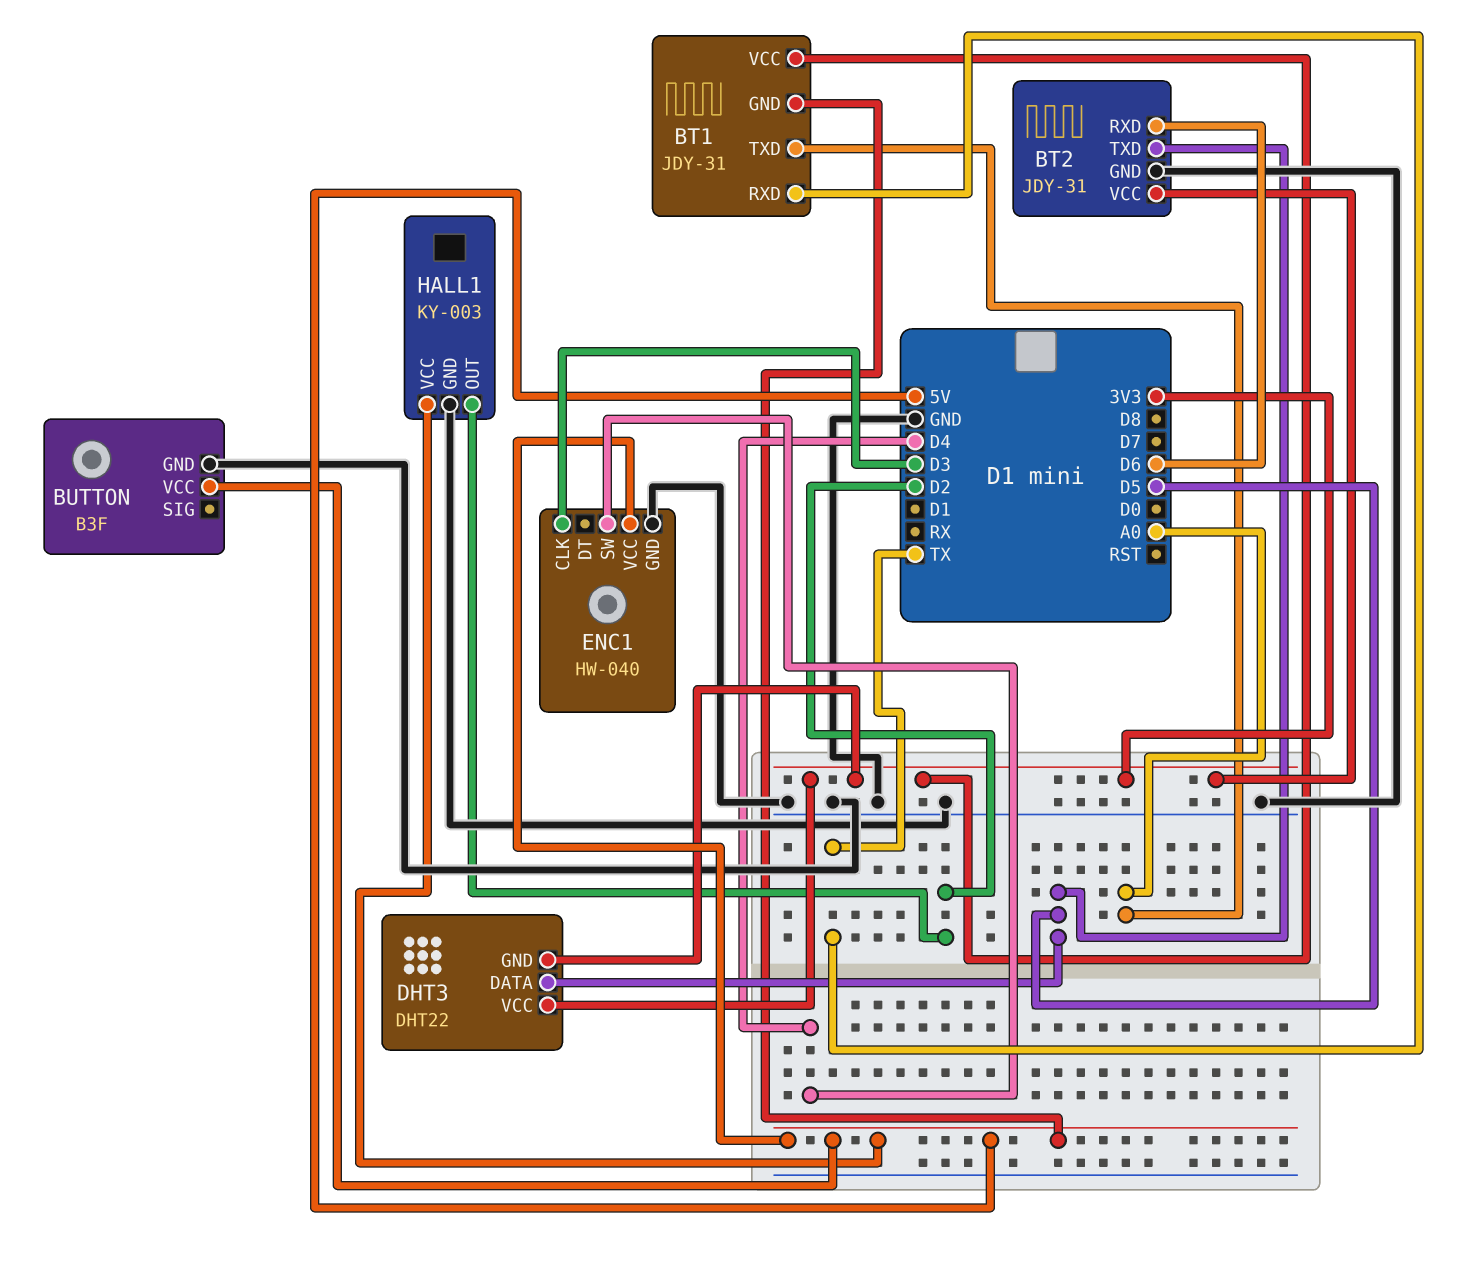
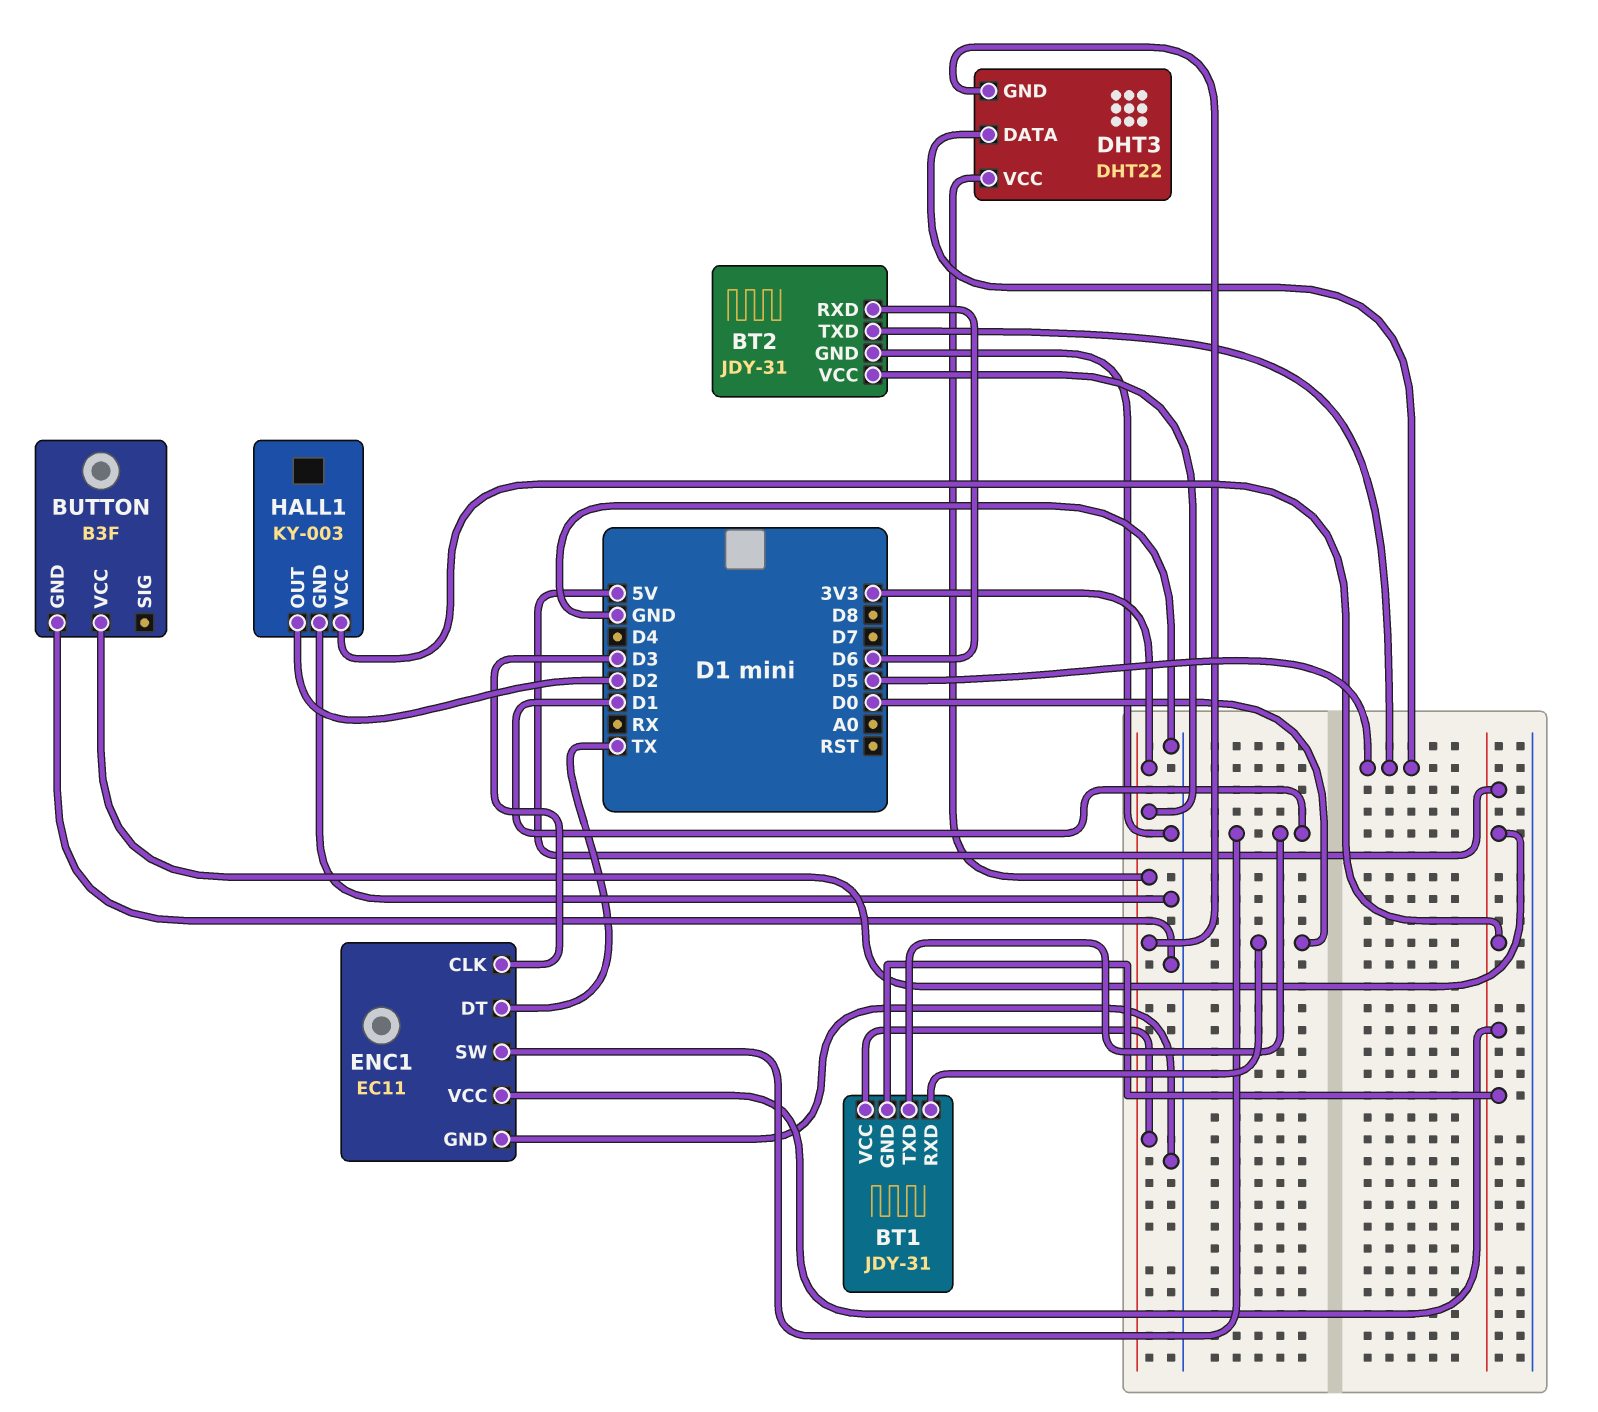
BT1 pin RXD: TX -> D0
BT1 pin TXD: A0 -> D1
ENC1: HW-040 -> EC11
ENC1 pin DT: none -> TX
ENC1 pin SW: D4 -> D1

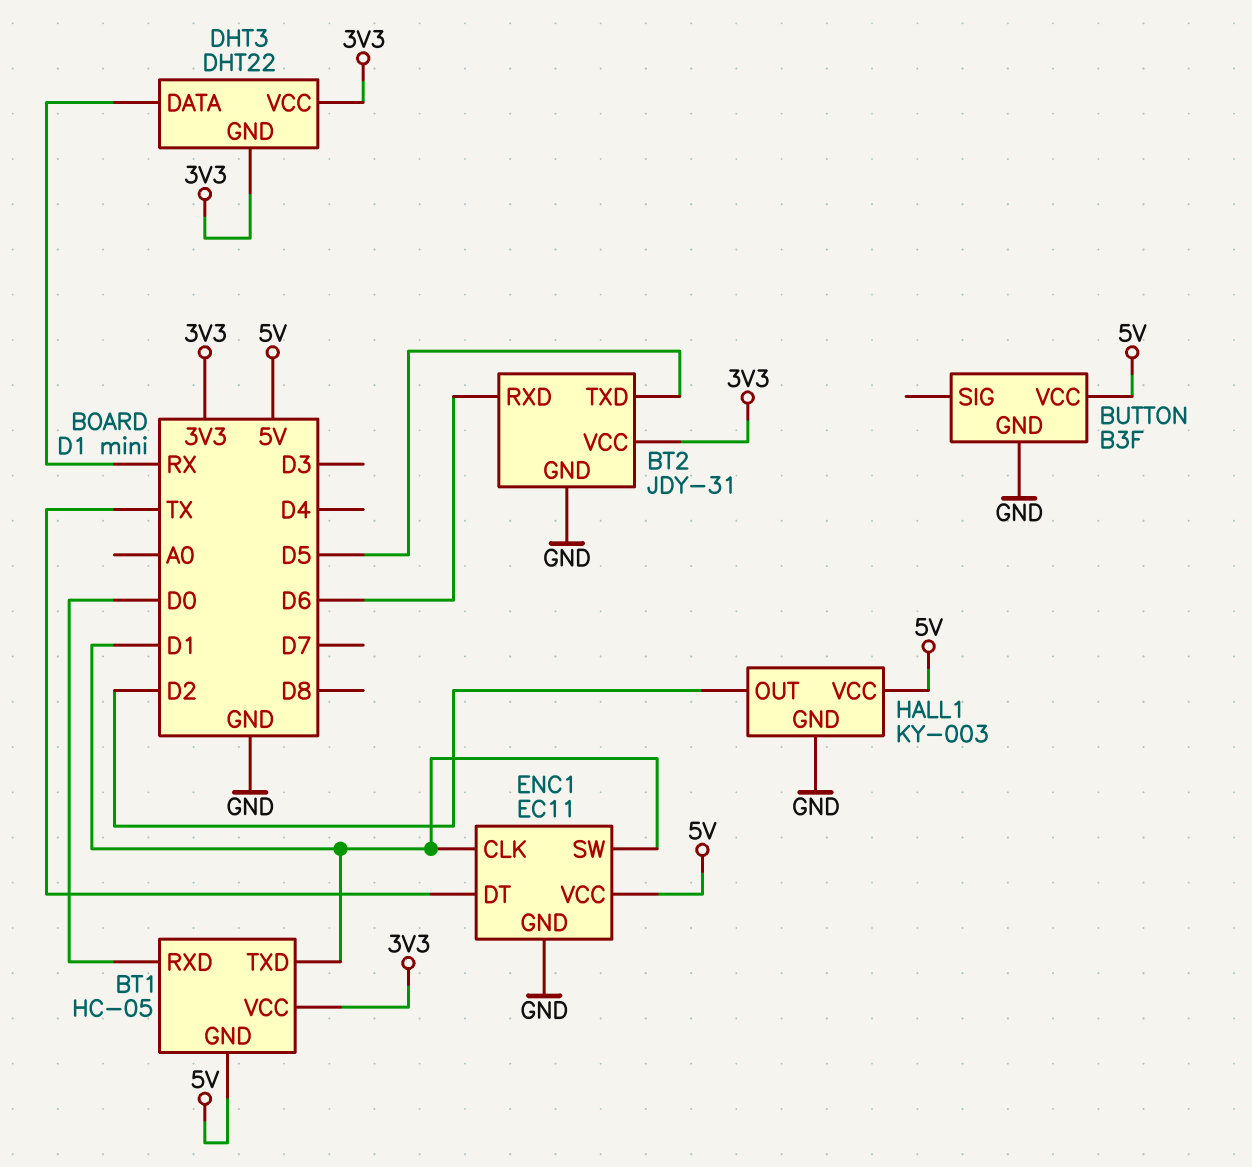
BT1: JDY-31 -> HC-05
DHT3 pin DATA: D5 -> RX
ENC1 pin CLK: D3 -> D1

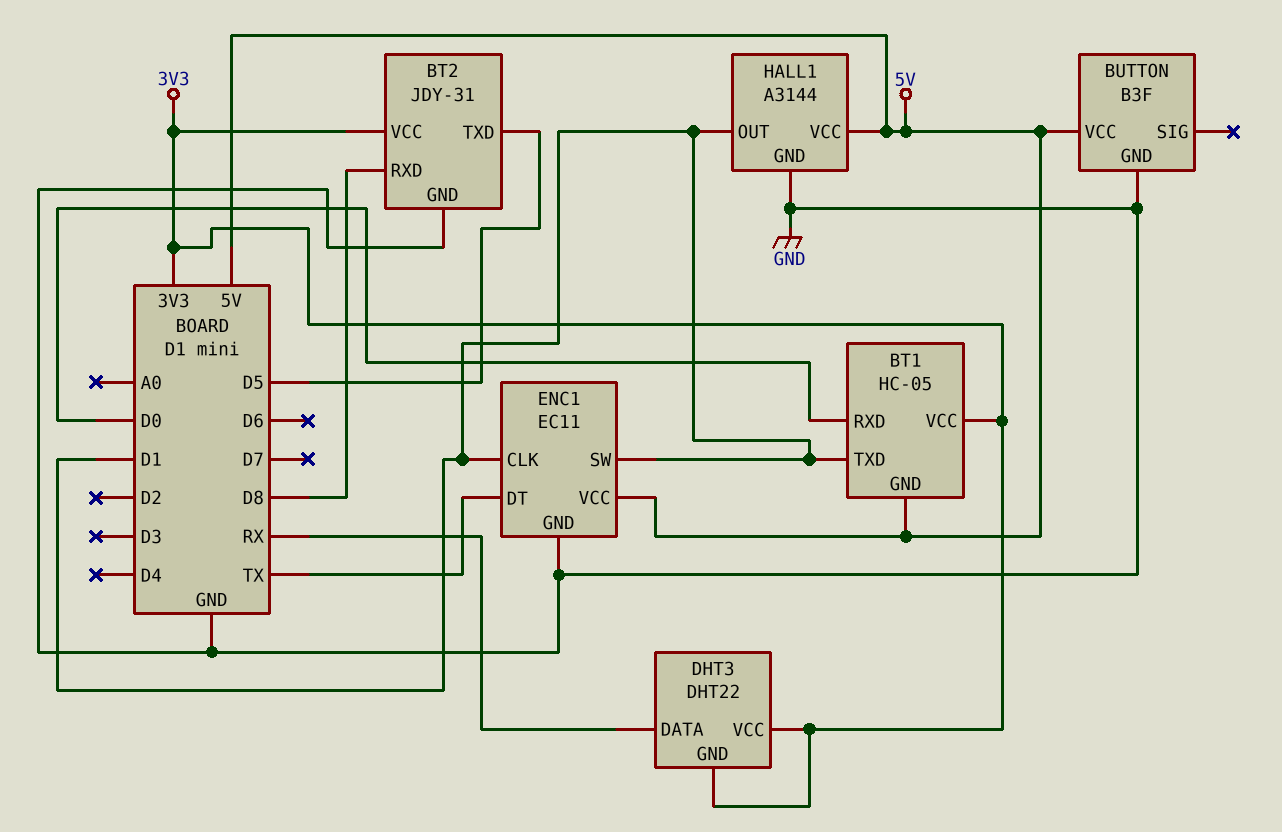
BT2 pin RXD: D6 -> D8
HALL1: KY-003 -> A3144
HALL1 pin OUT: D2 -> D1

